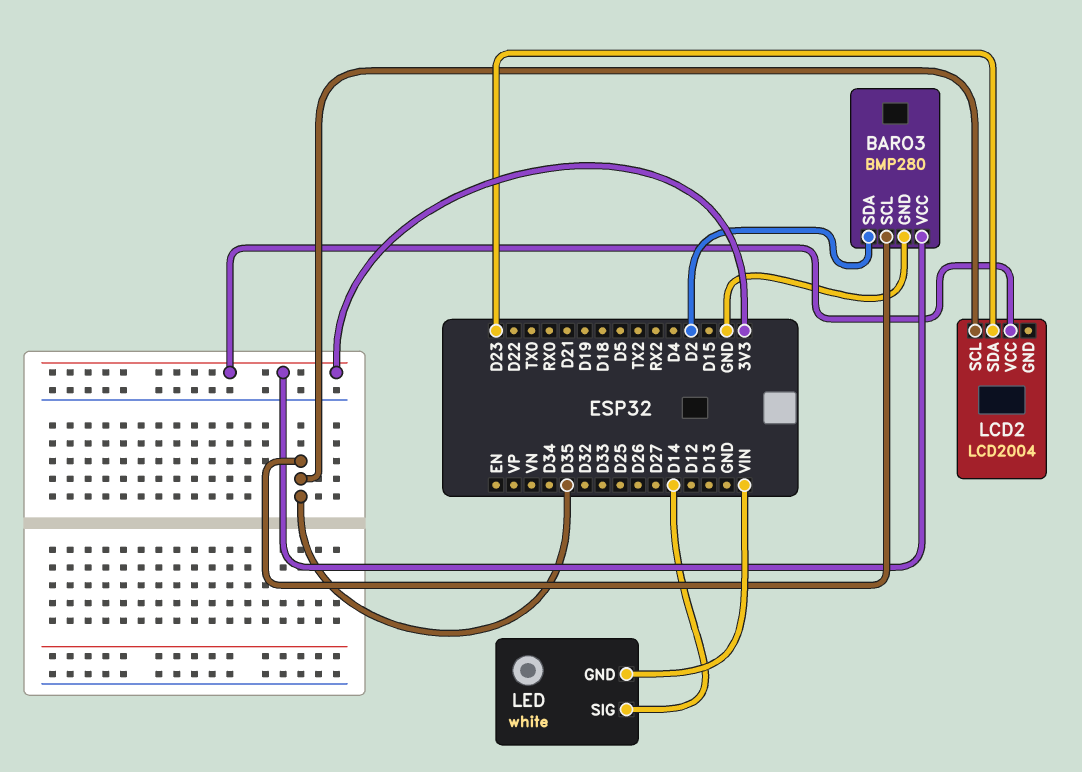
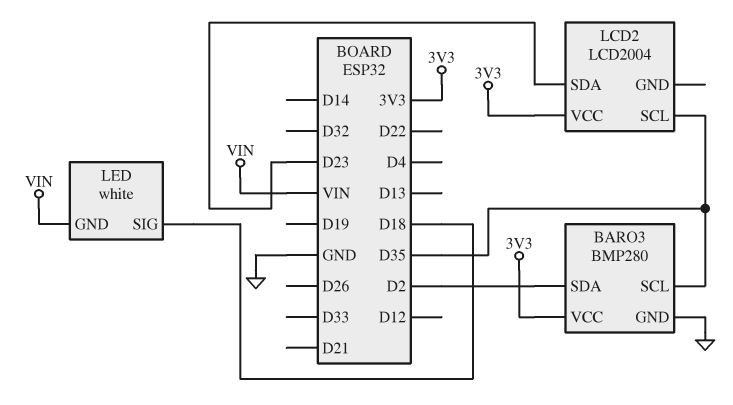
LED pin SIG: D14 -> D18

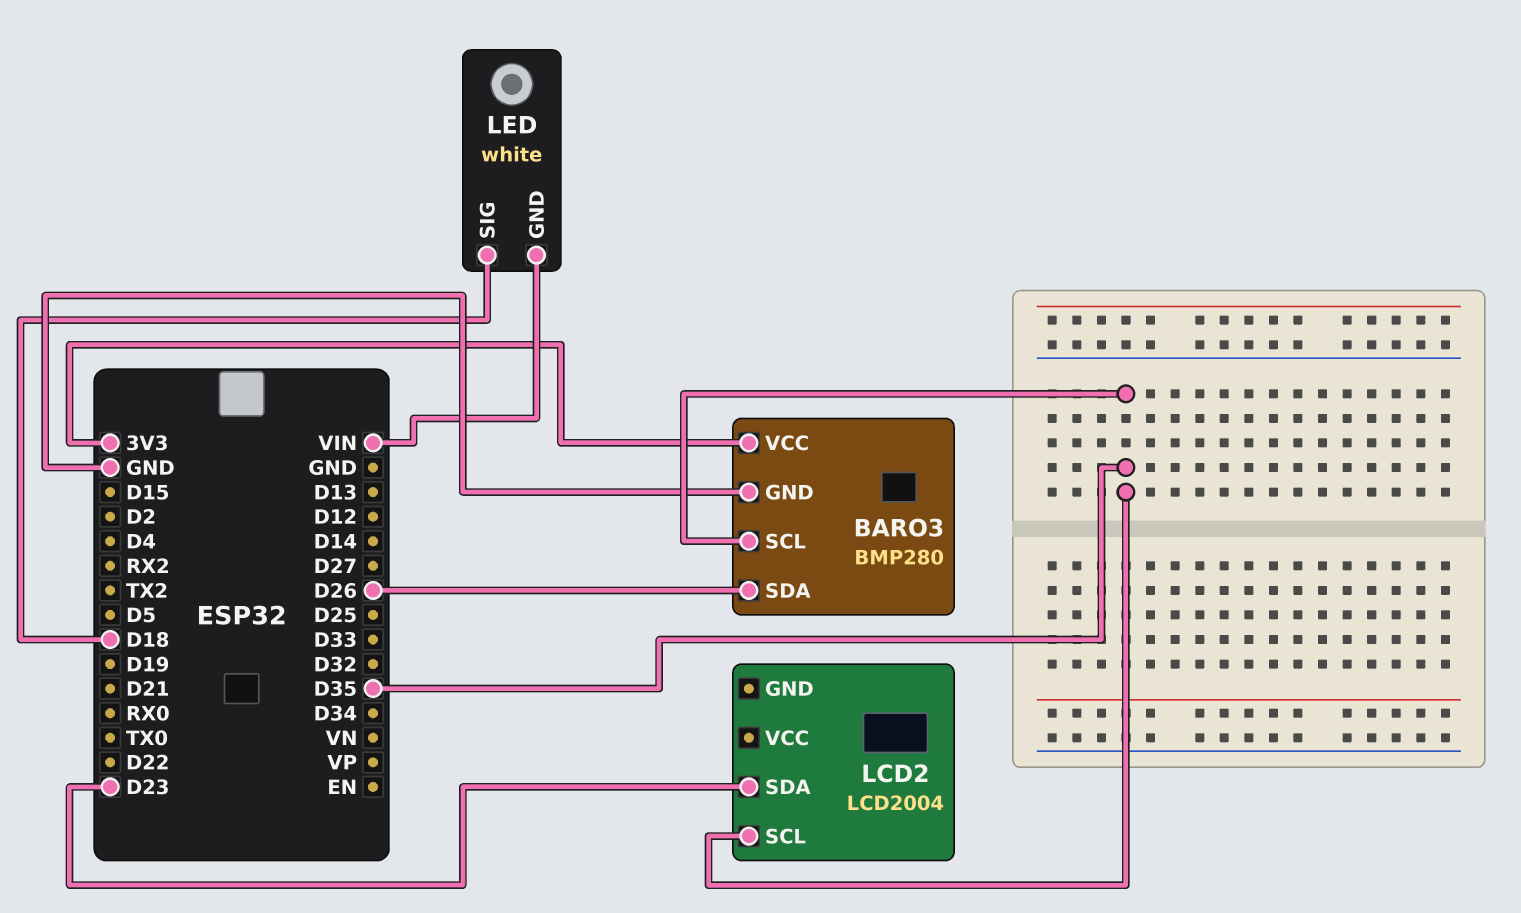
BARO3 pin SDA: D2 -> D26
LCD2 pin VCC: 3V3 -> none

